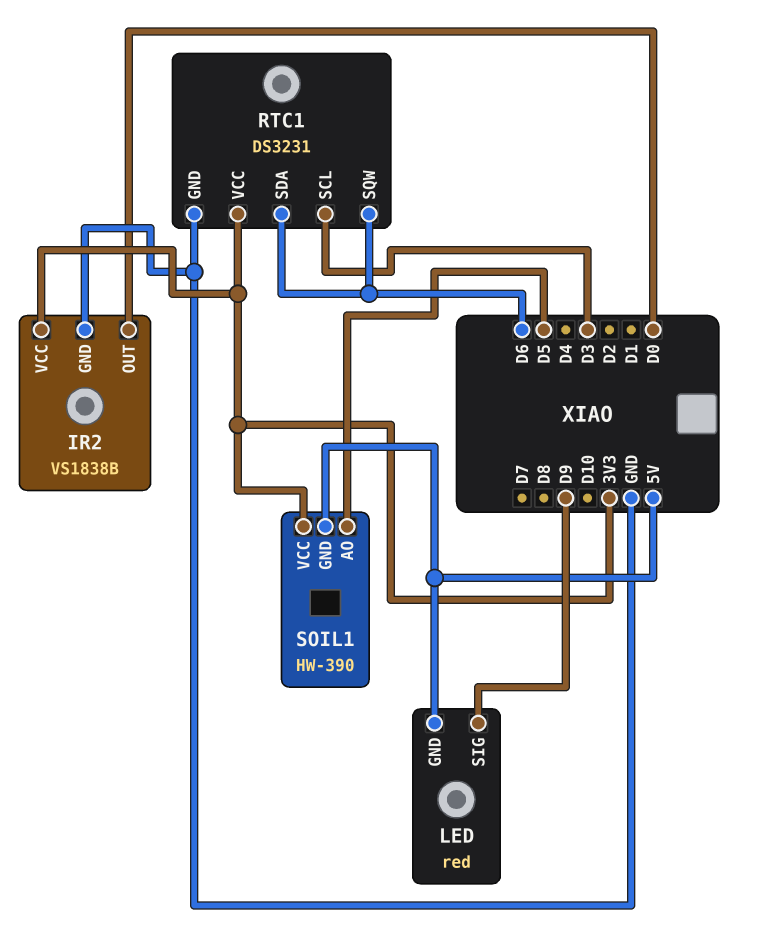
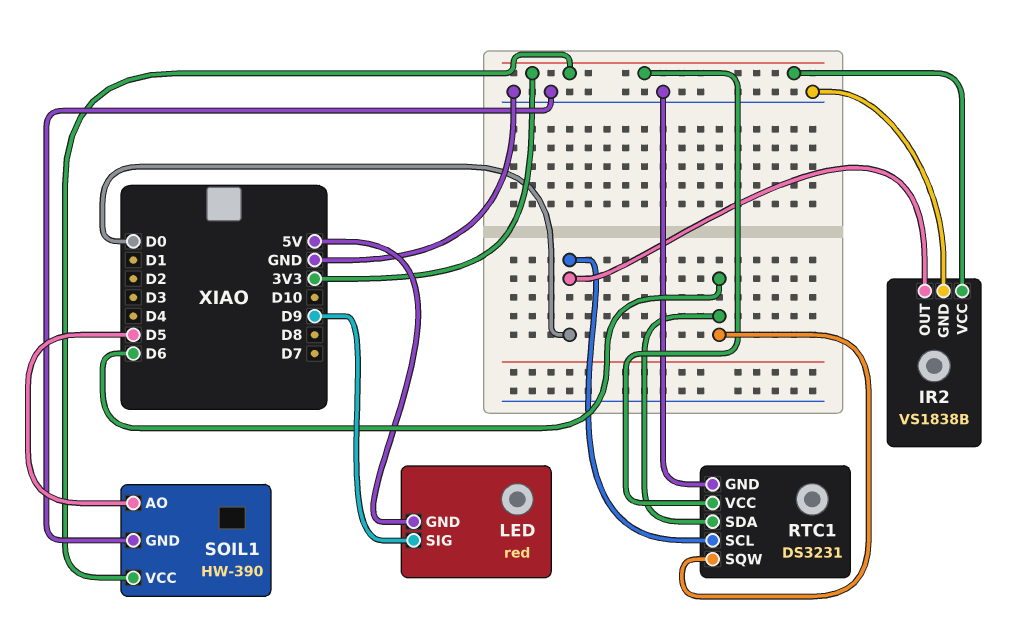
RTC1 pin SCL: D3 -> D0
SOIL1 pin GND: 5V -> GND

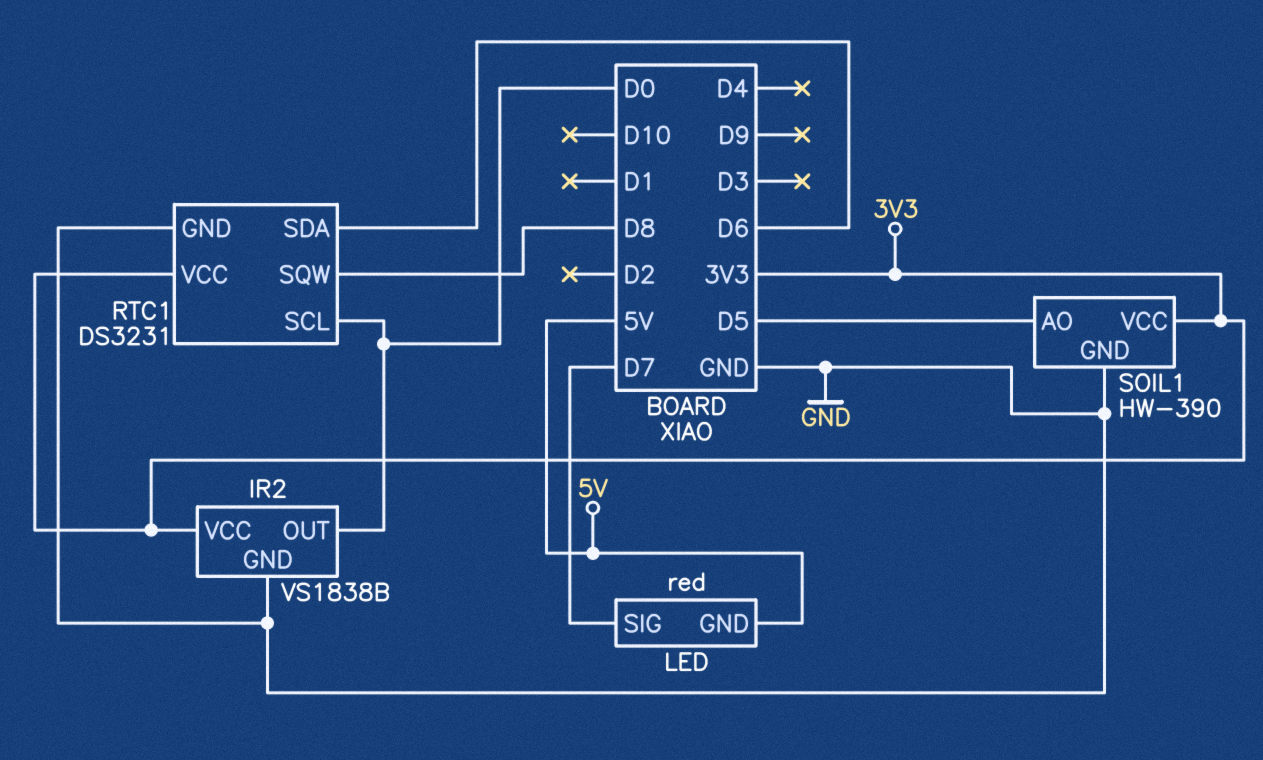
LED pin SIG: D9 -> D7
RTC1 pin SQW: D6 -> D8

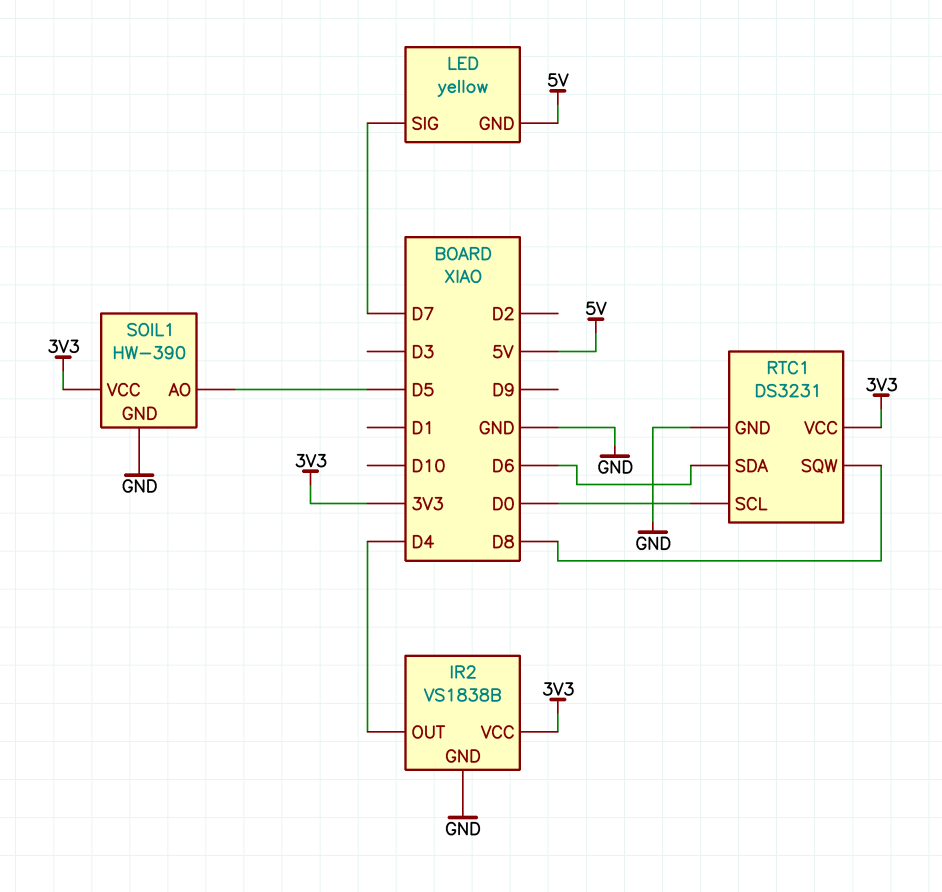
IR2 pin OUT: D0 -> D4
LED: red -> yellow

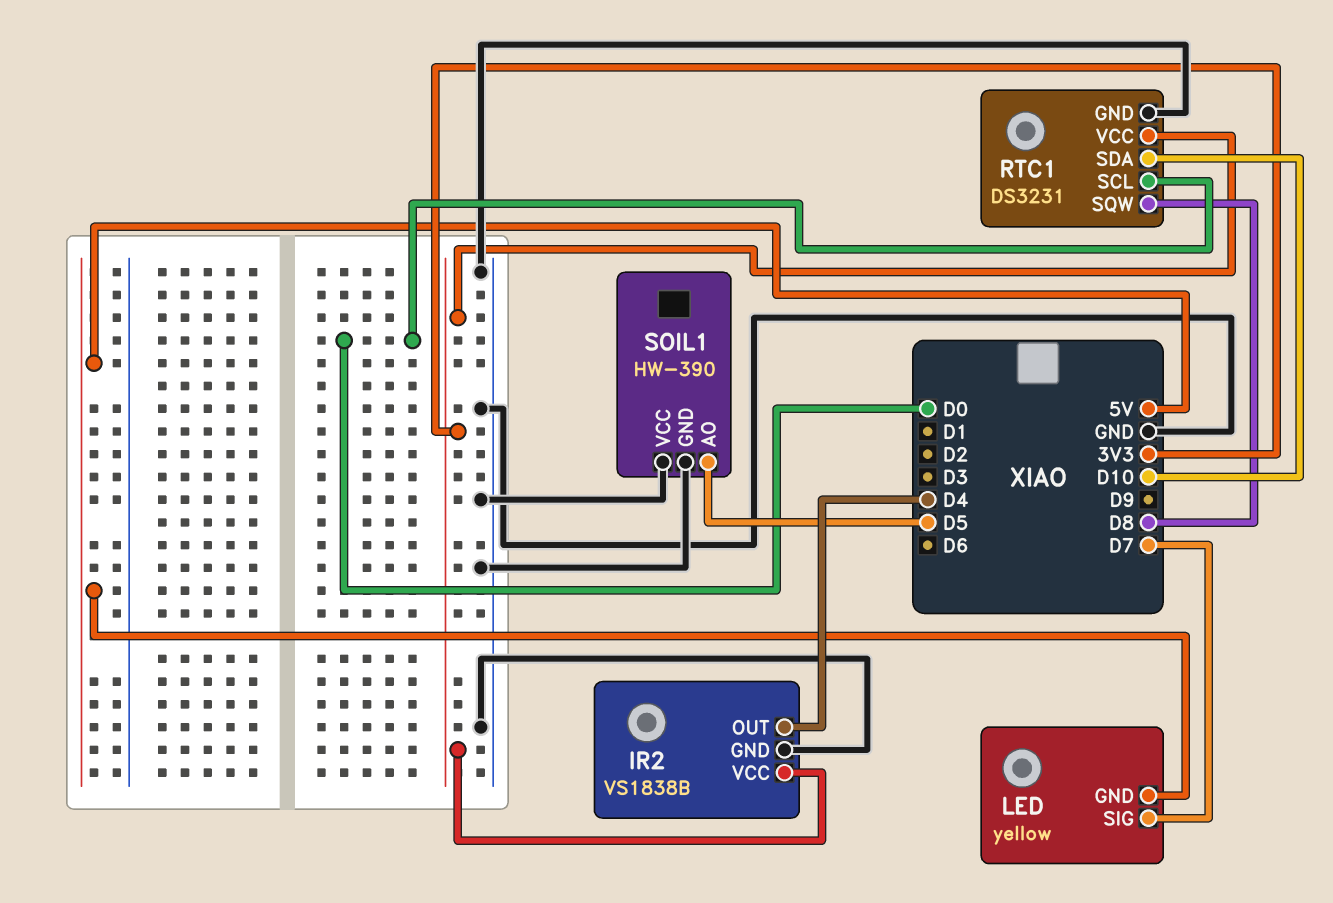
RTC1 pin SDA: D6 -> D10
SOIL1 pin VCC: 3V3 -> GND

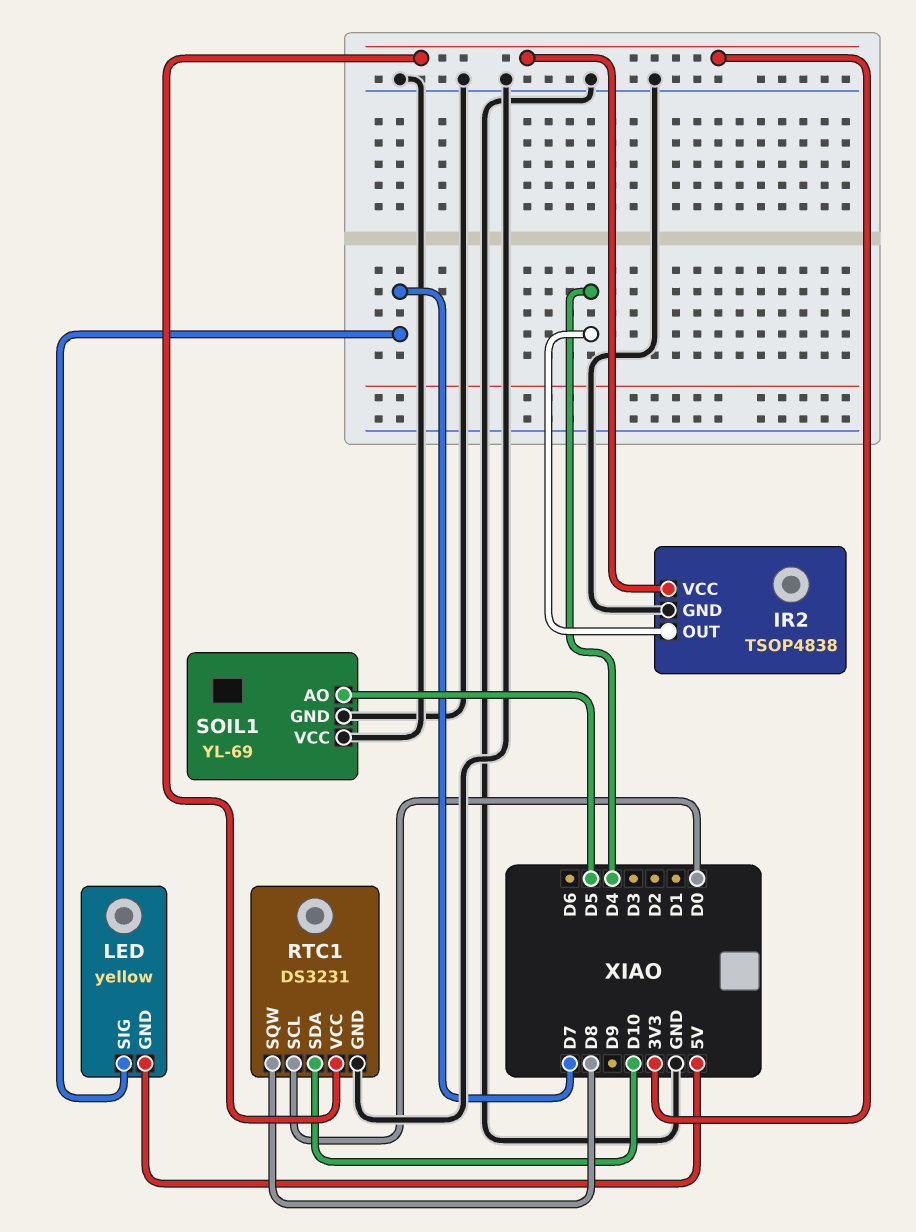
IR2: VS1838B -> TSOP4838
SOIL1: HW-390 -> YL-69

